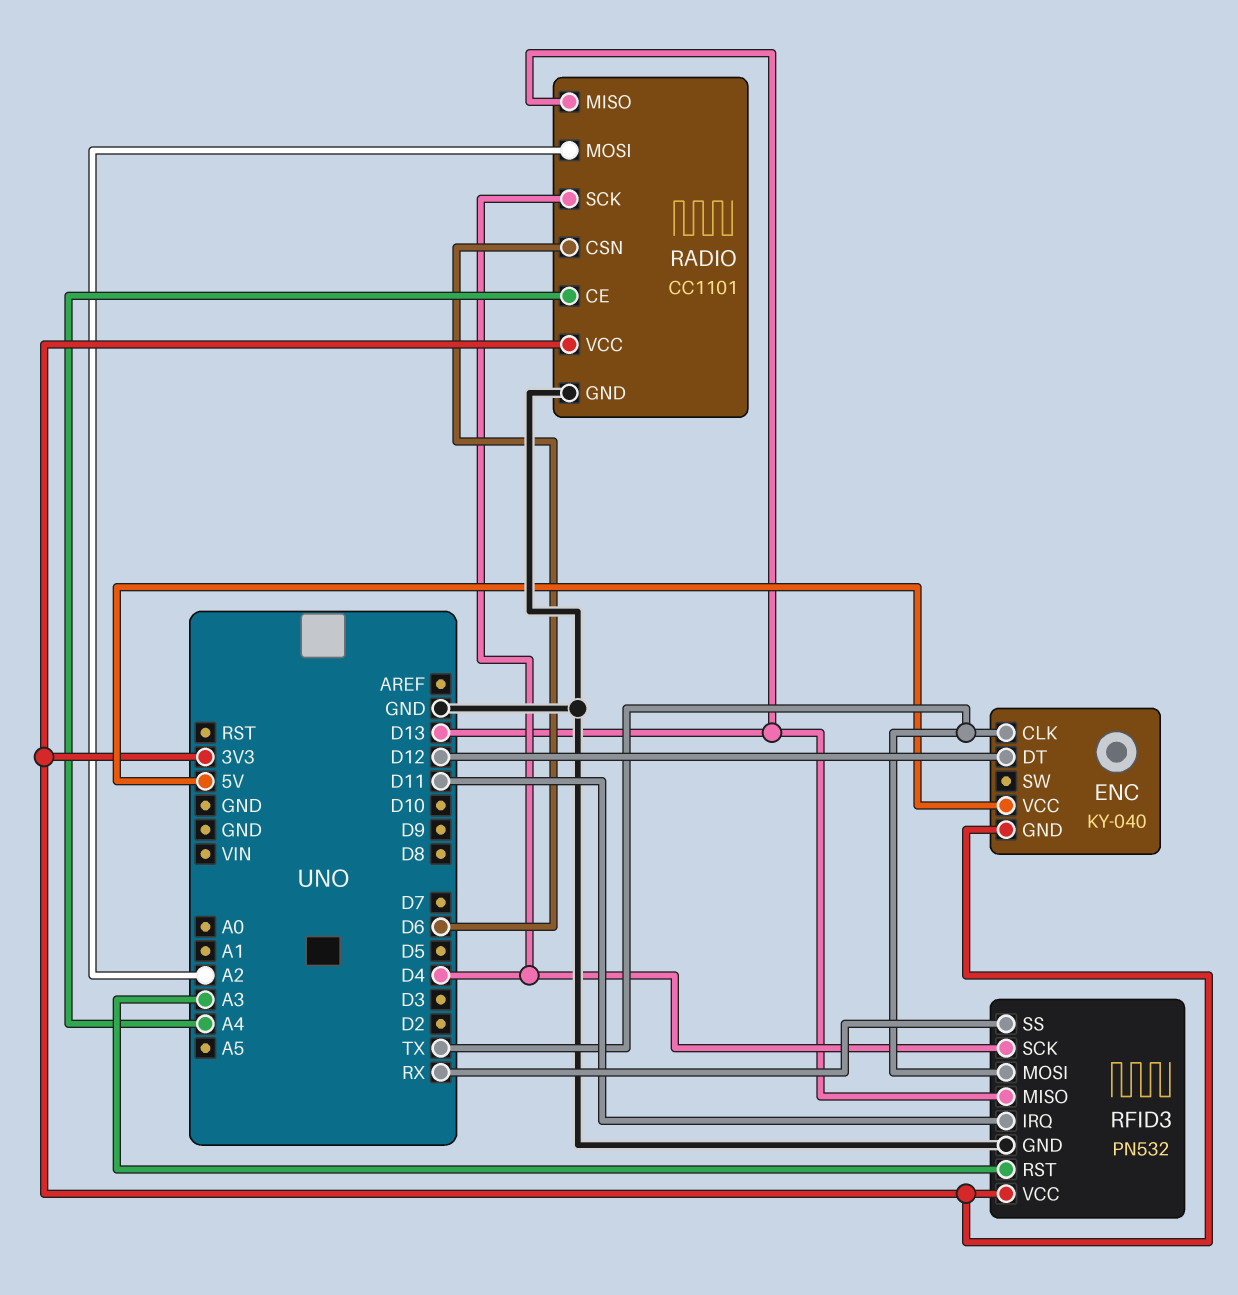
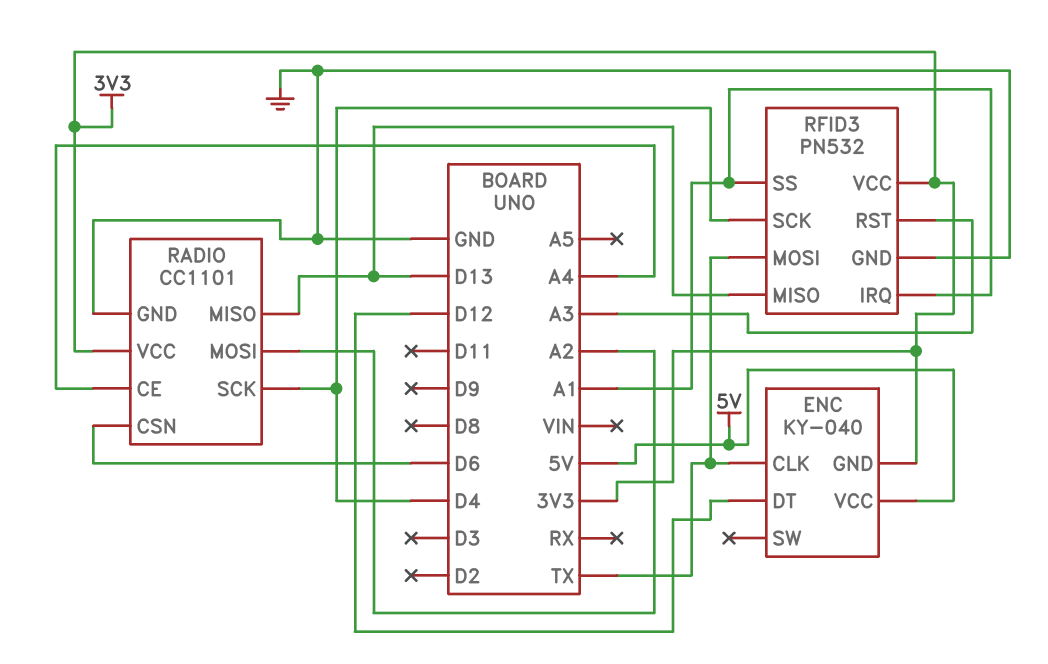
RFID3 pin IRQ: D11 -> A1
RFID3 pin SS: RX -> A1

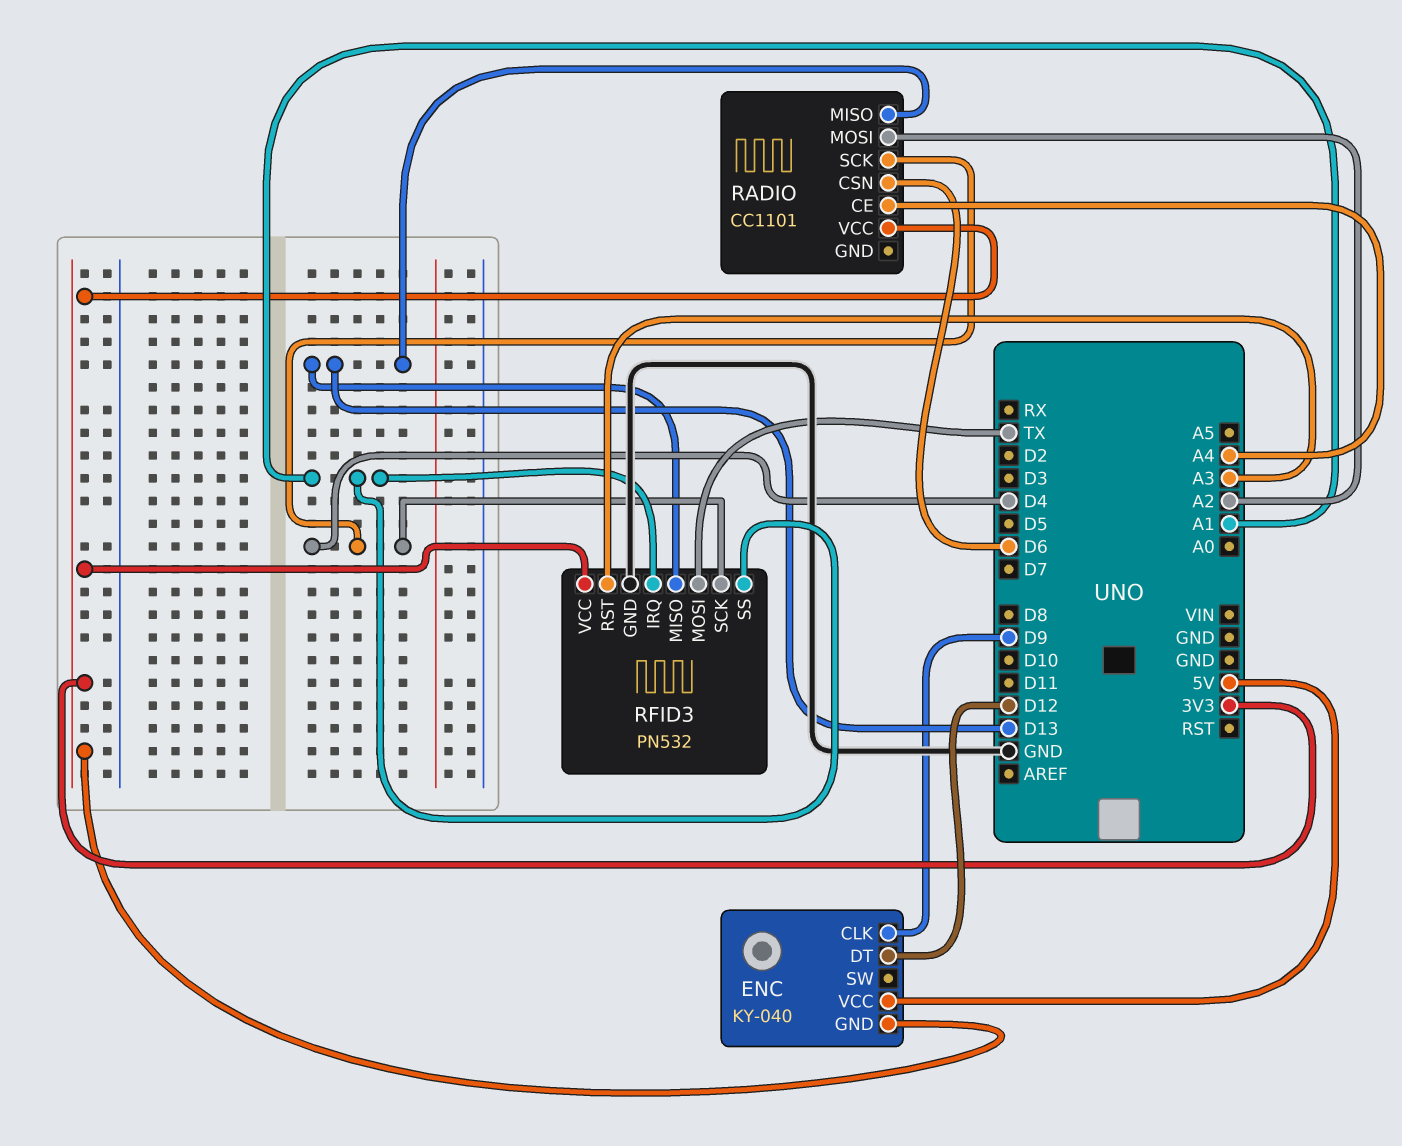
ENC pin CLK: TX -> D9
RADIO pin GND: GND -> none

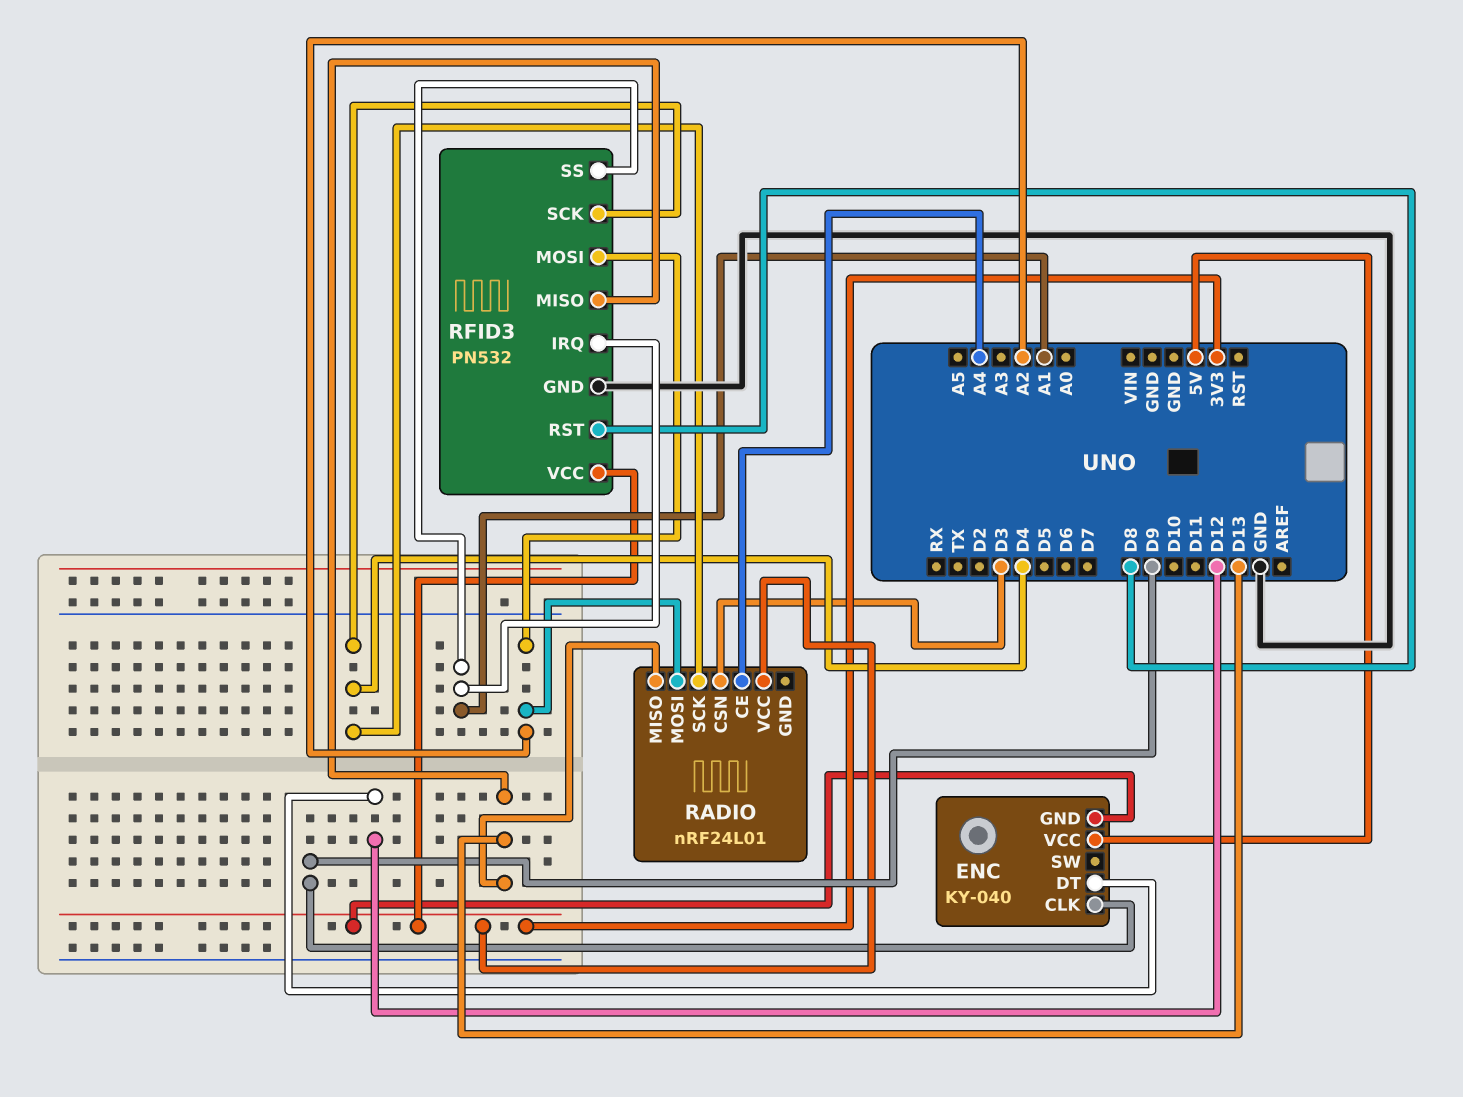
RADIO: CC1101 -> nRF24L01
RADIO pin CSN: D6 -> D3
RFID3 pin MOSI: TX -> A2
RFID3 pin RST: A3 -> D8

